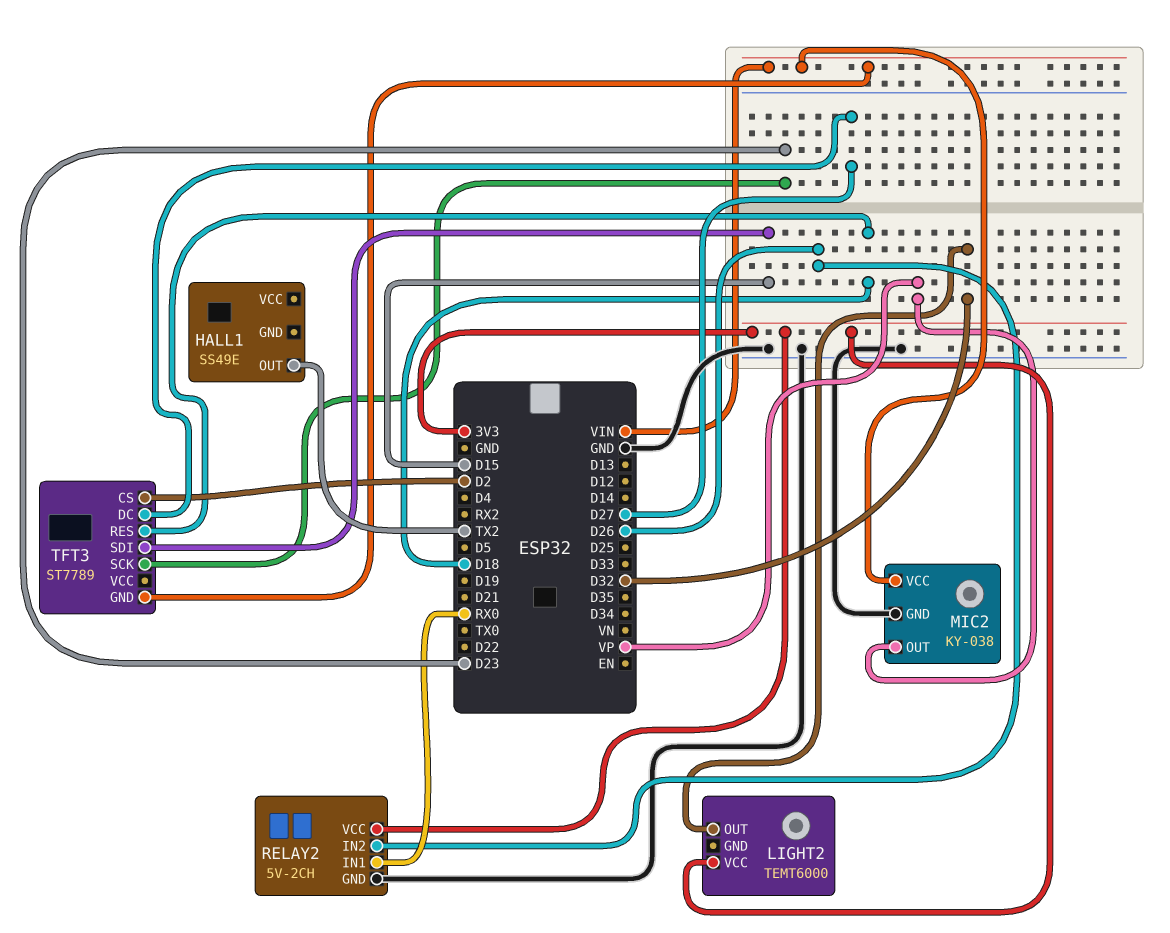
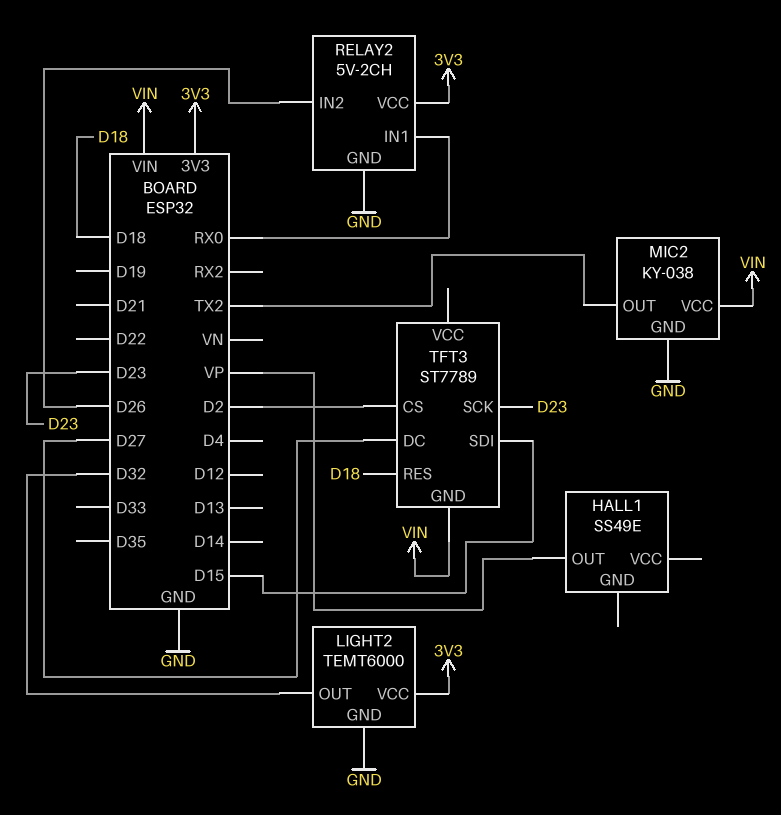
HALL1 pin OUT: TX2 -> VP
LIGHT2 pin GND: none -> GND
MIC2 pin OUT: VP -> TX2

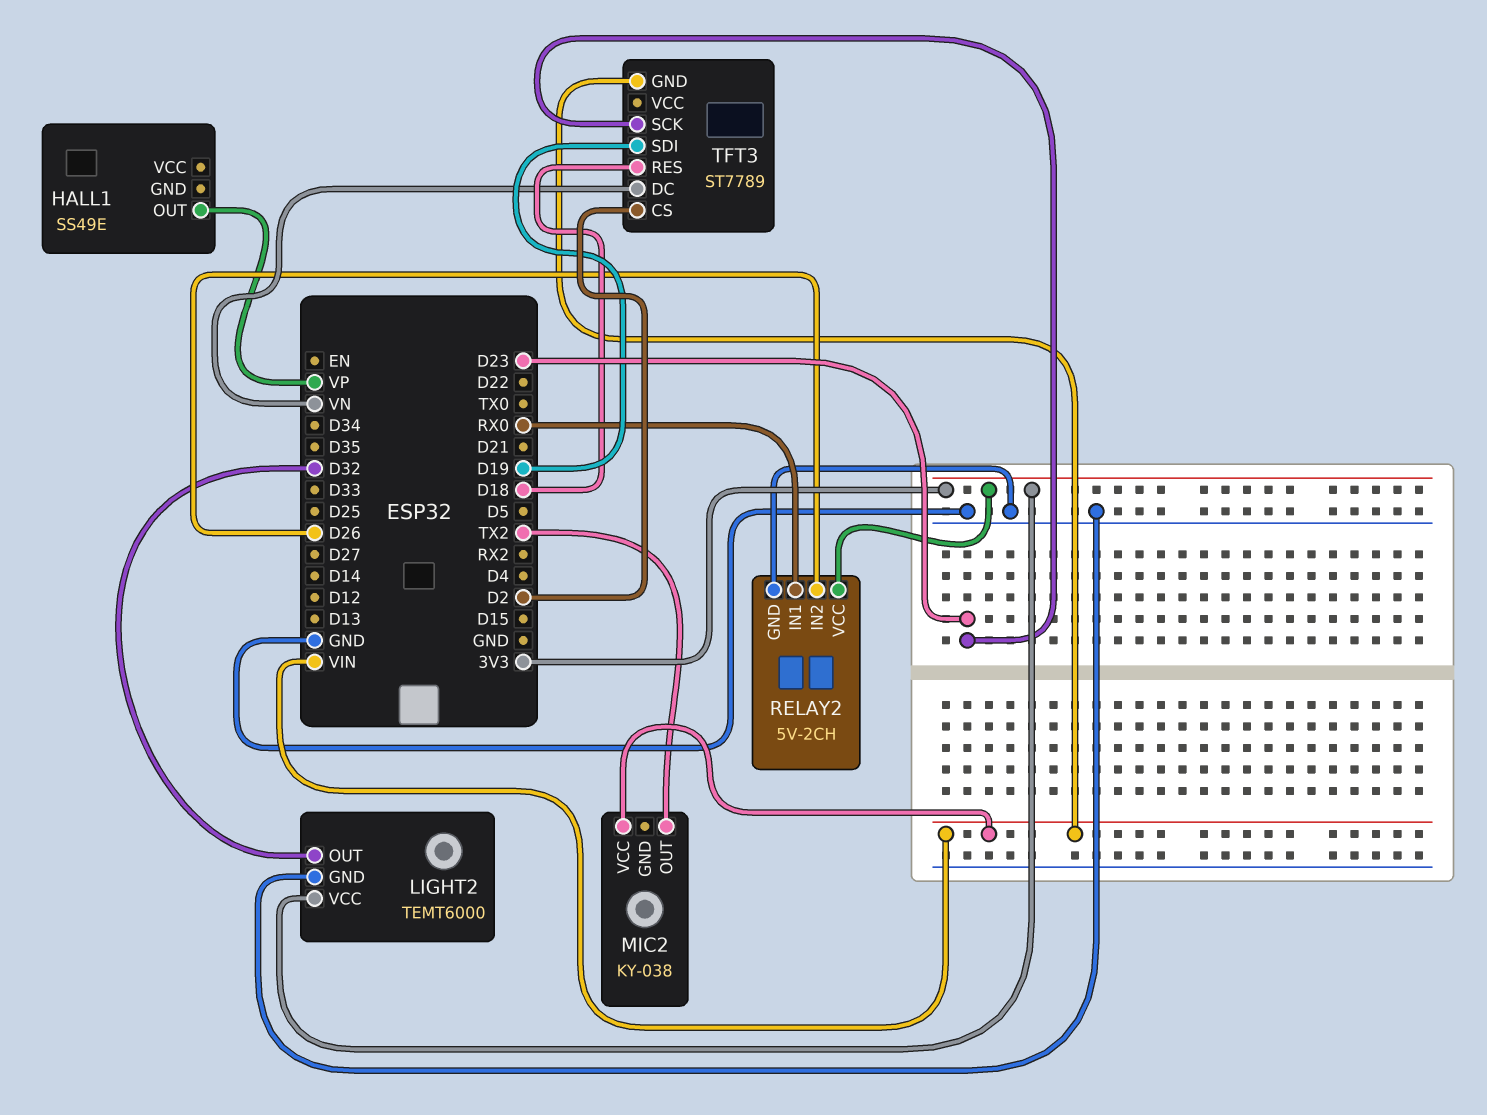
MIC2 pin GND: GND -> none
TFT3 pin DC: D27 -> VN
TFT3 pin SDI: D15 -> D19

